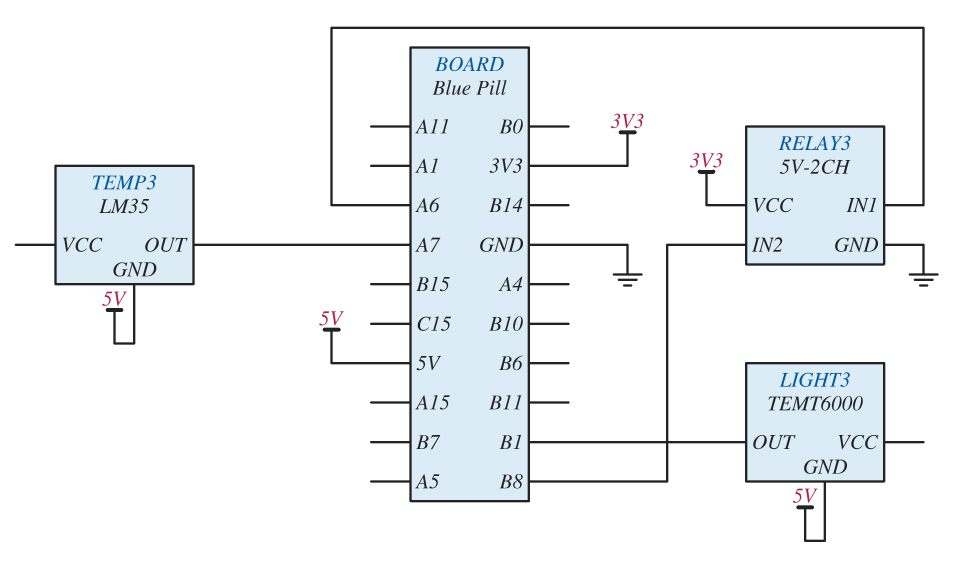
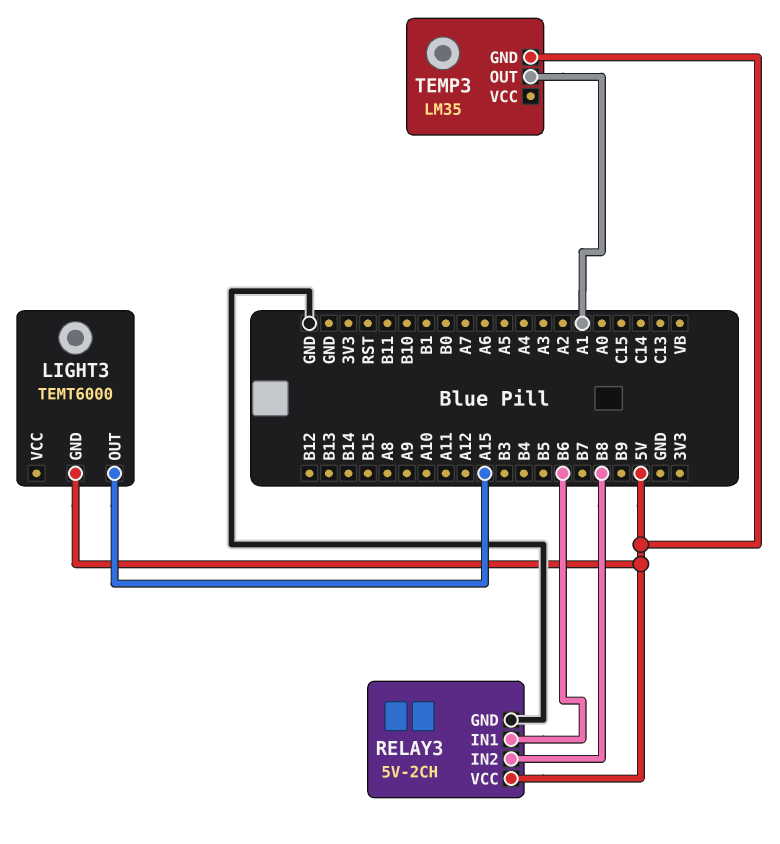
LIGHT3 pin OUT: B1 -> A15
RELAY3 pin IN1: A6 -> B6
RELAY3 pin VCC: 3V3 -> 5V
TEMP3 pin OUT: A7 -> A1

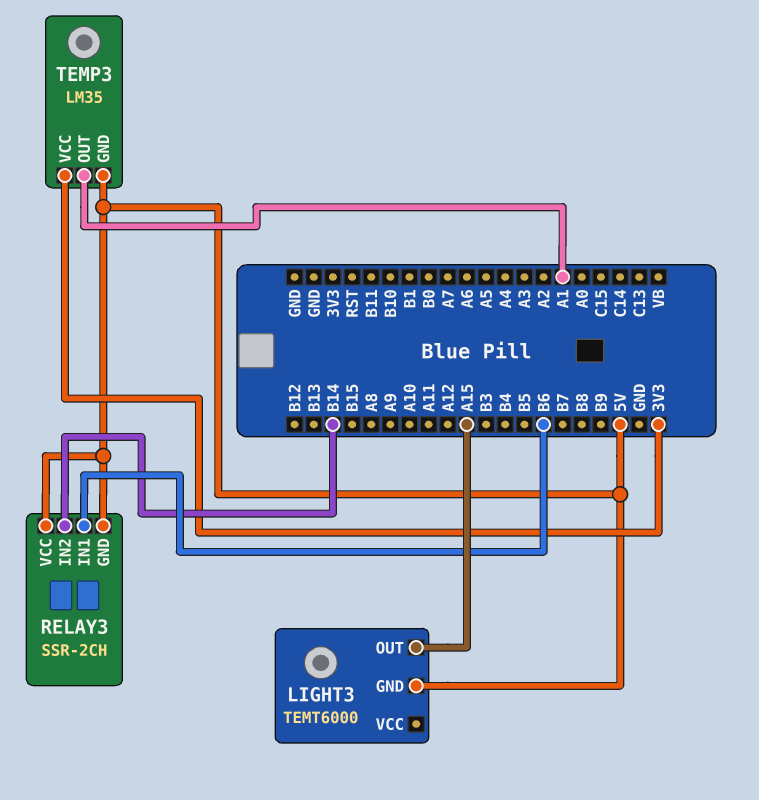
RELAY3: 5V-2CH -> SSR-2CH
RELAY3 pin GND: GND -> 5V
RELAY3 pin IN2: B8 -> B14
TEMP3 pin VCC: none -> 3V3

